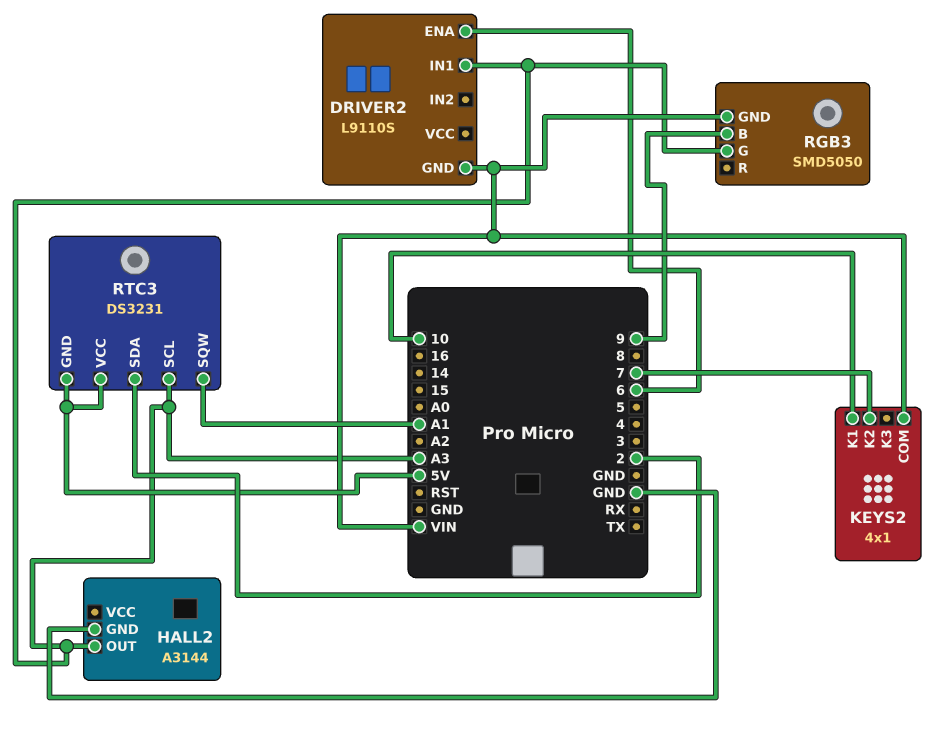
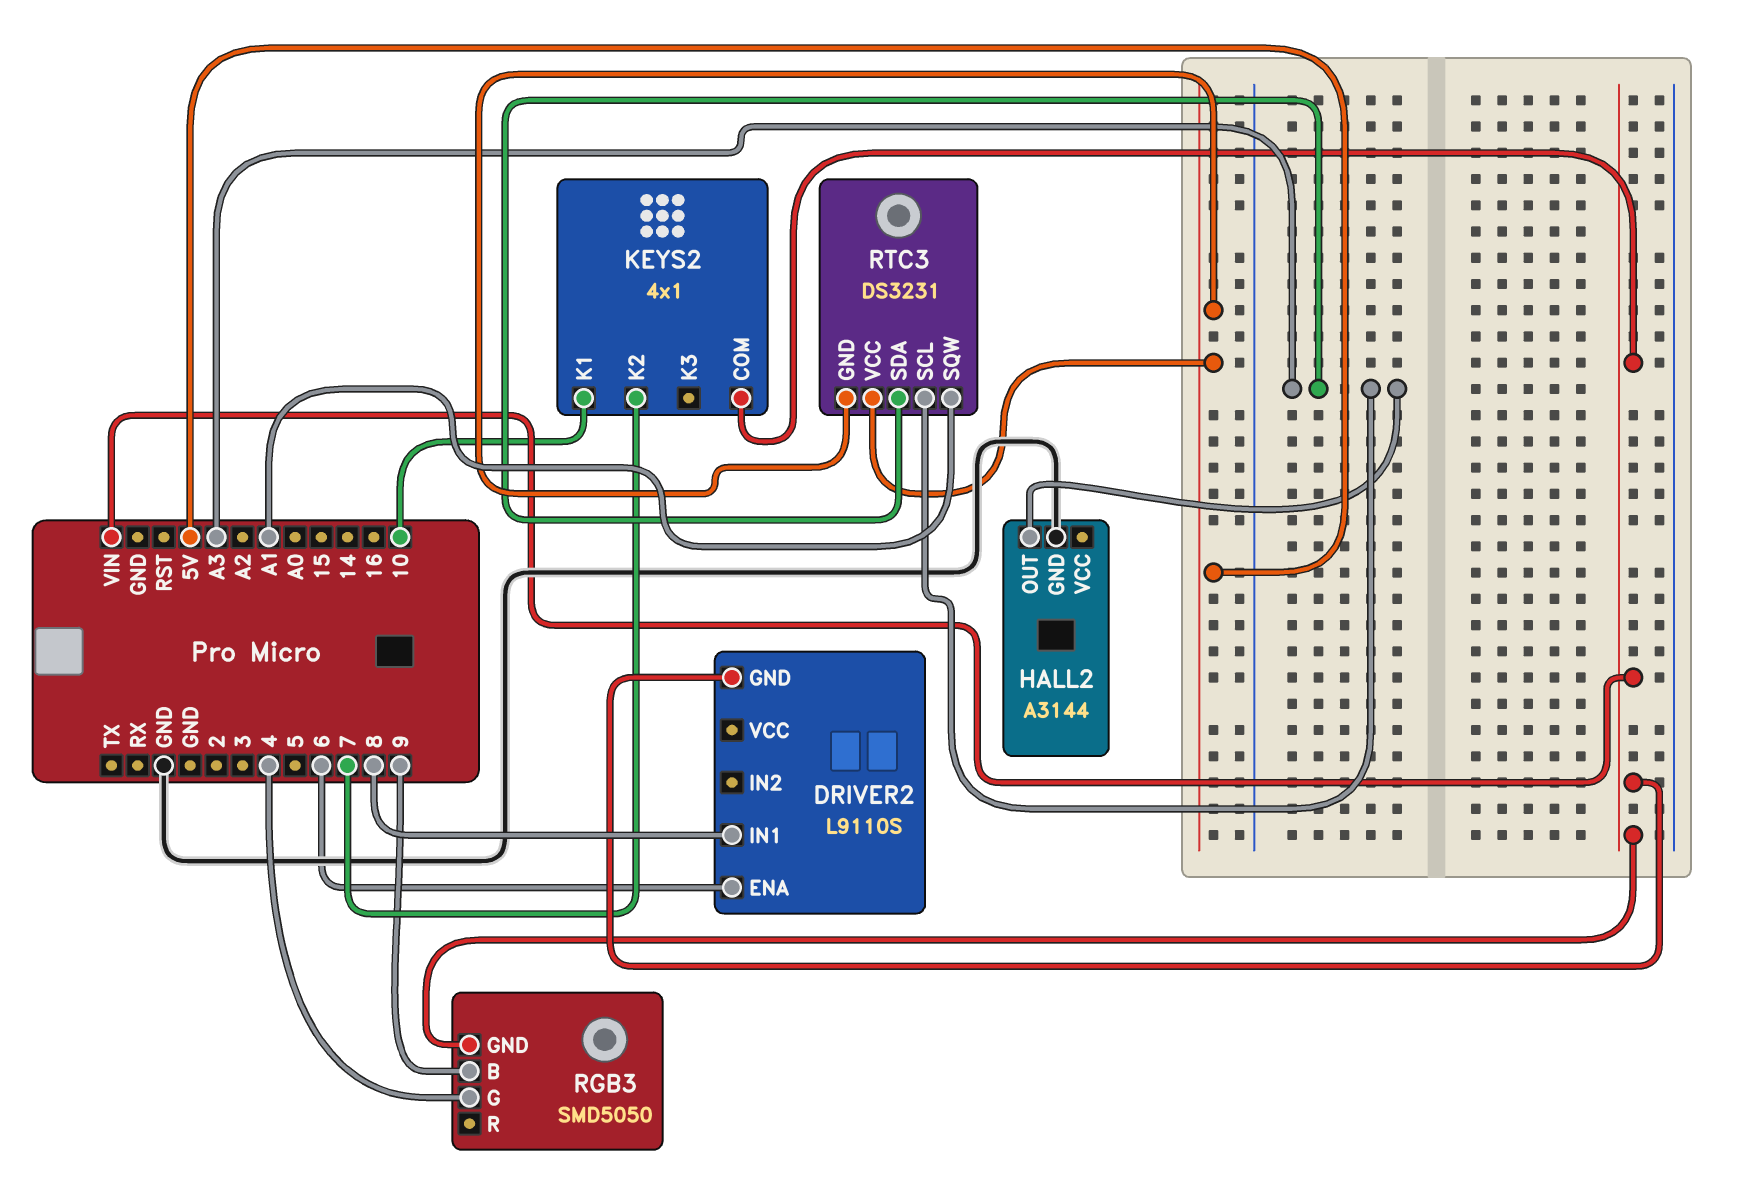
DRIVER2 pin IN1: A3 -> 8
RGB3 pin G: A3 -> 4
RTC3 pin SDA: 2 -> A3

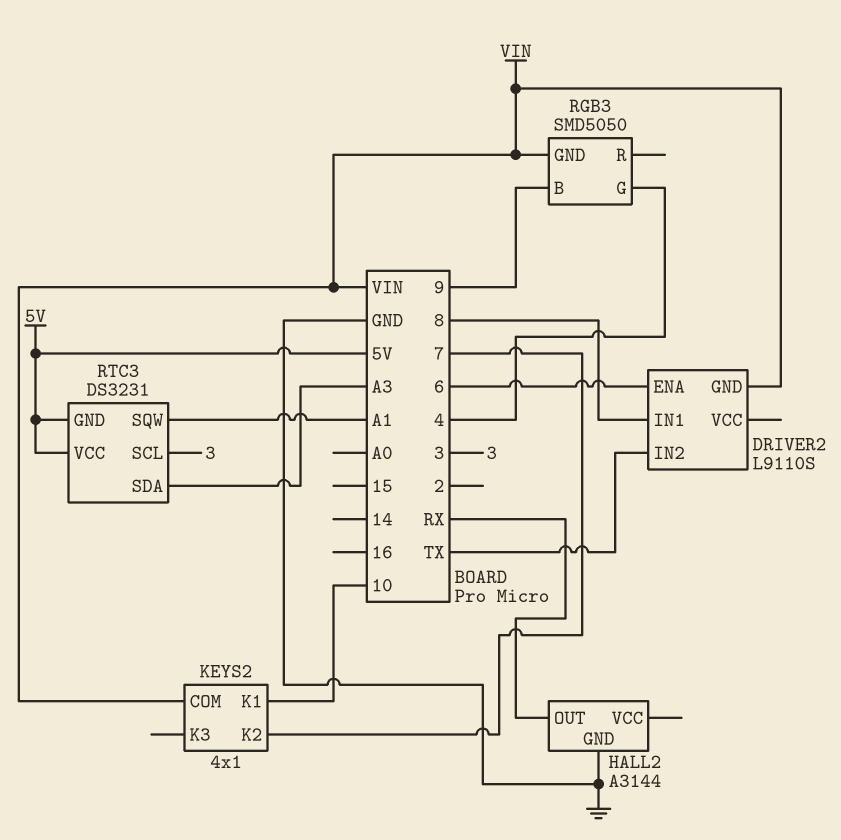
DRIVER2 pin IN2: none -> TX
HALL2 pin OUT: A3 -> RX
RTC3 pin SCL: A3 -> 3

